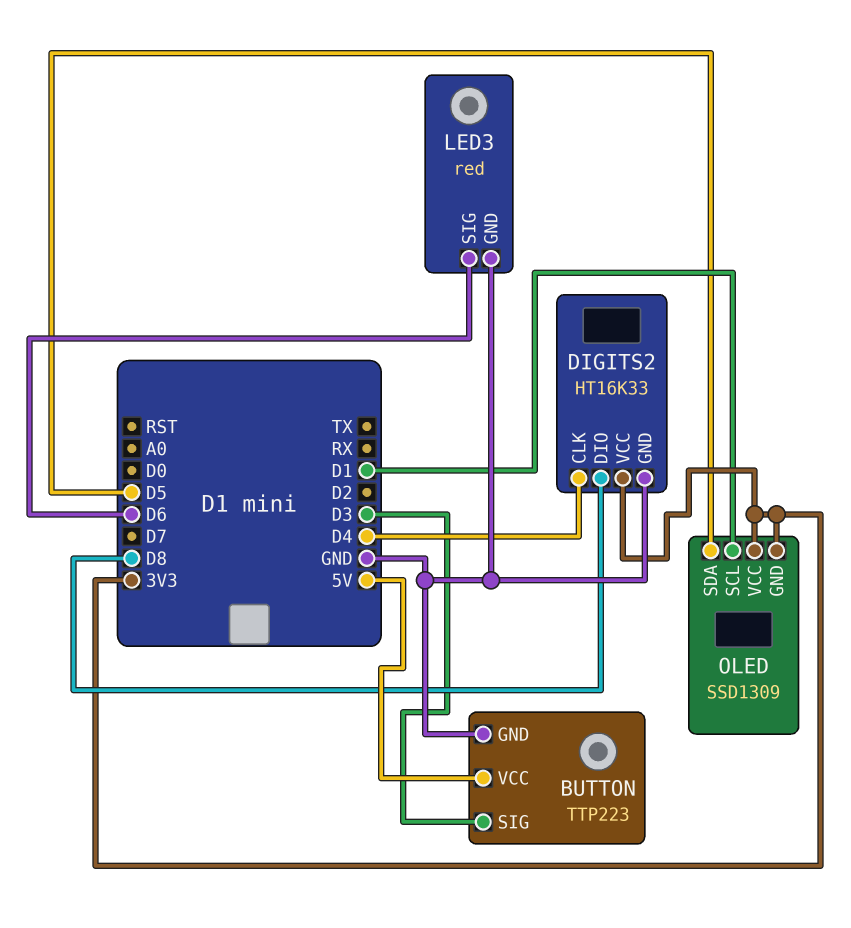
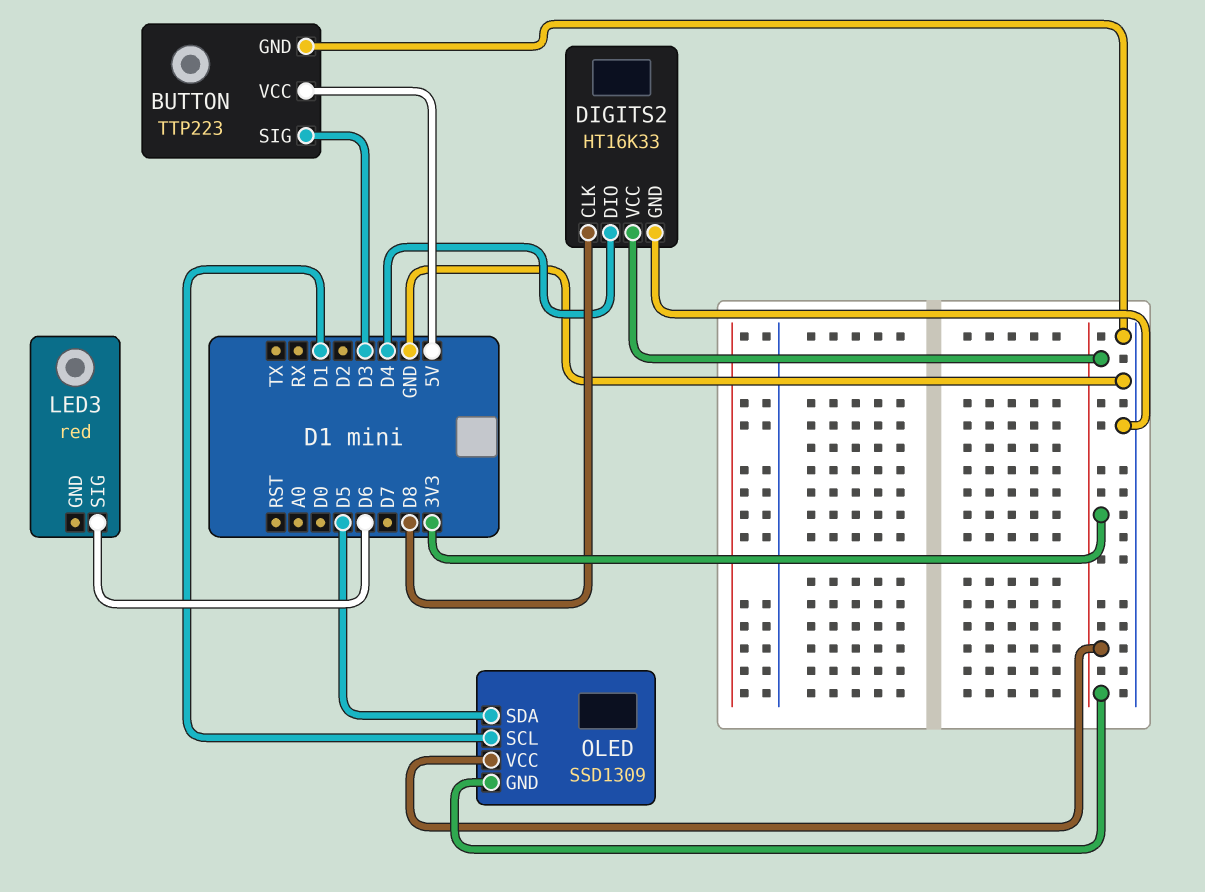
DIGITS2 pin CLK: D4 -> D8
DIGITS2 pin DIO: D8 -> D4
LED3 pin GND: GND -> none

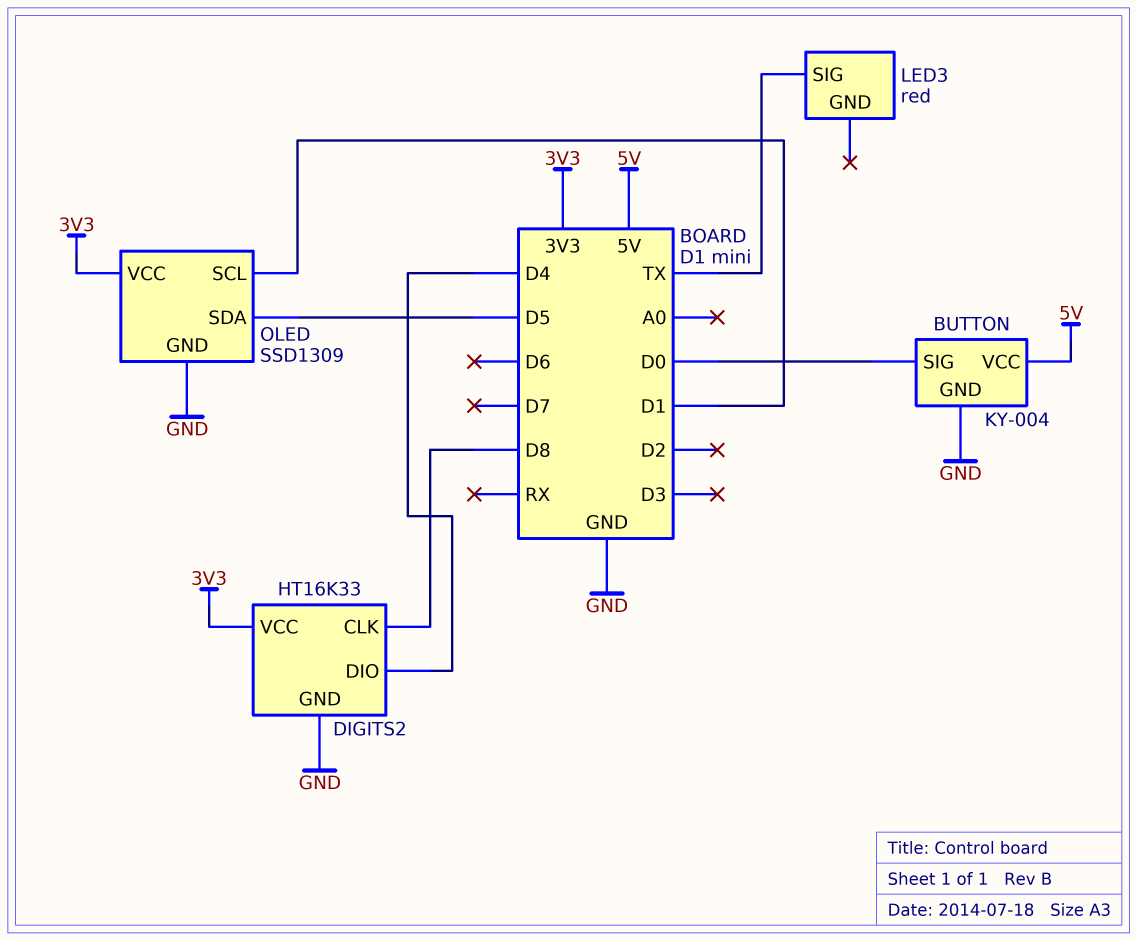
BUTTON: TTP223 -> KY-004
BUTTON pin SIG: D3 -> D0
LED3 pin SIG: D6 -> TX
OLED pin GND: 3V3 -> GND

